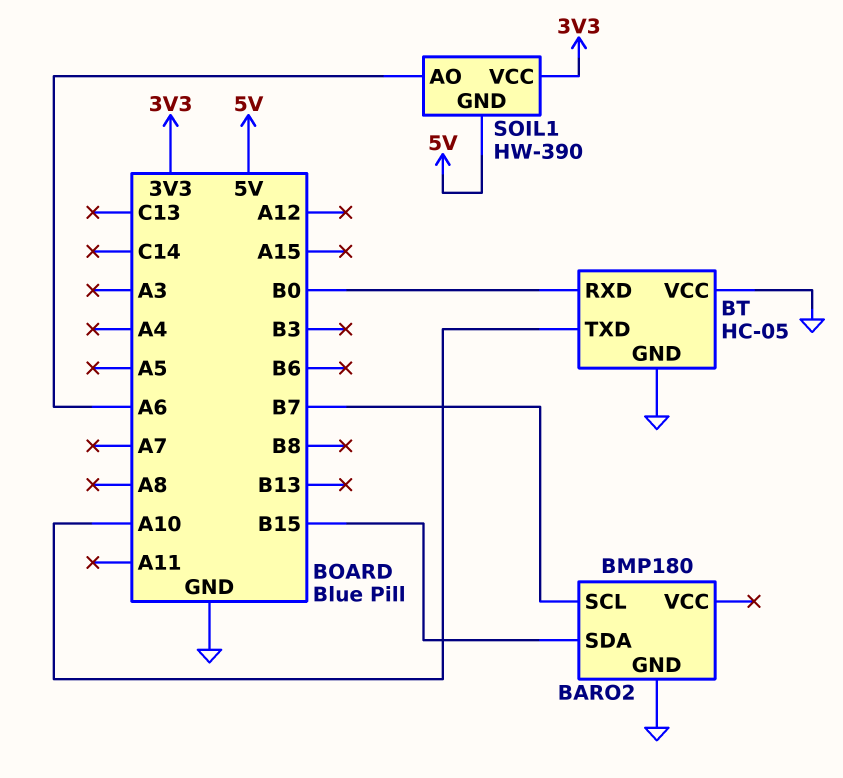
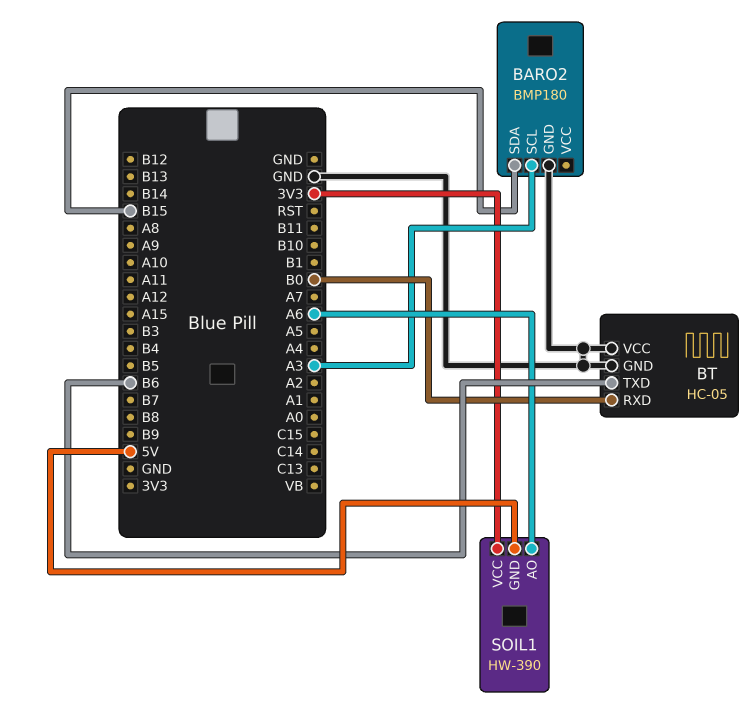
BARO2 pin SCL: B7 -> A3
BT pin TXD: A10 -> B6

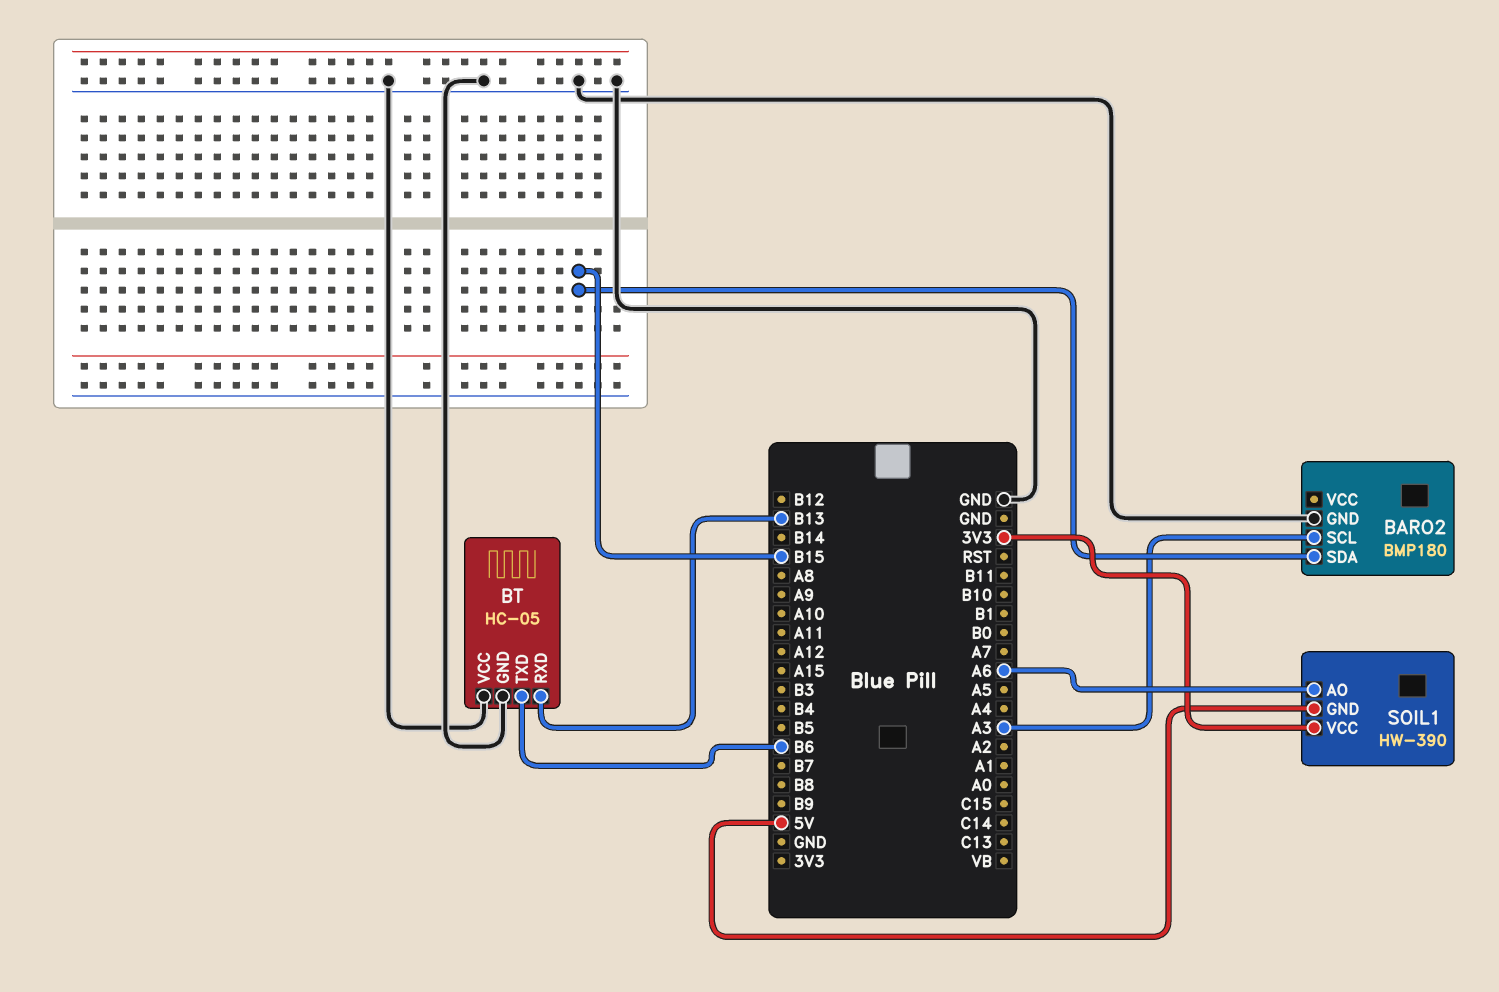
BT pin RXD: B0 -> B13

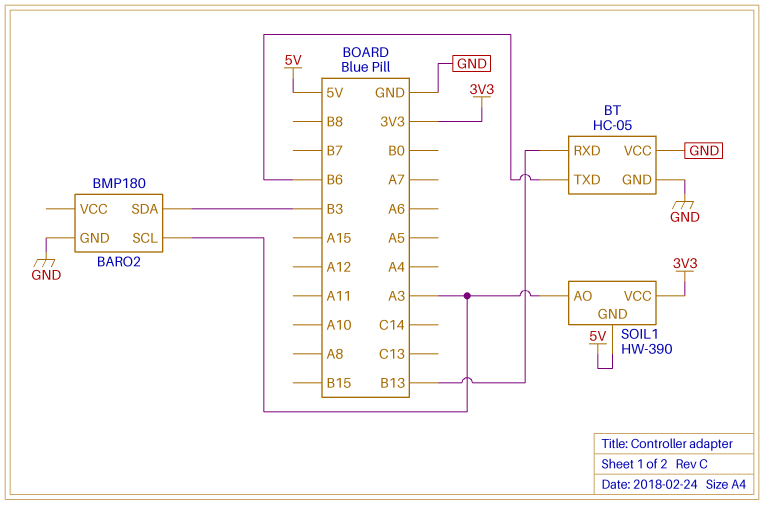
BARO2 pin SDA: B15 -> B3
SOIL1 pin AO: A6 -> A3

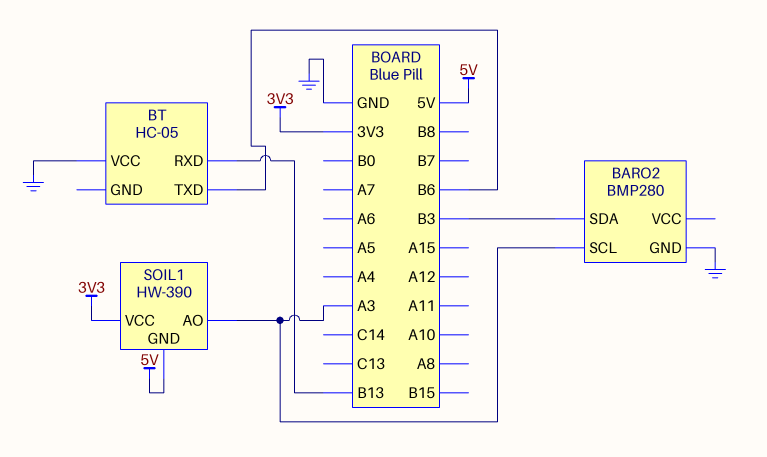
BARO2: BMP180 -> BMP280
BT pin GND: GND -> none

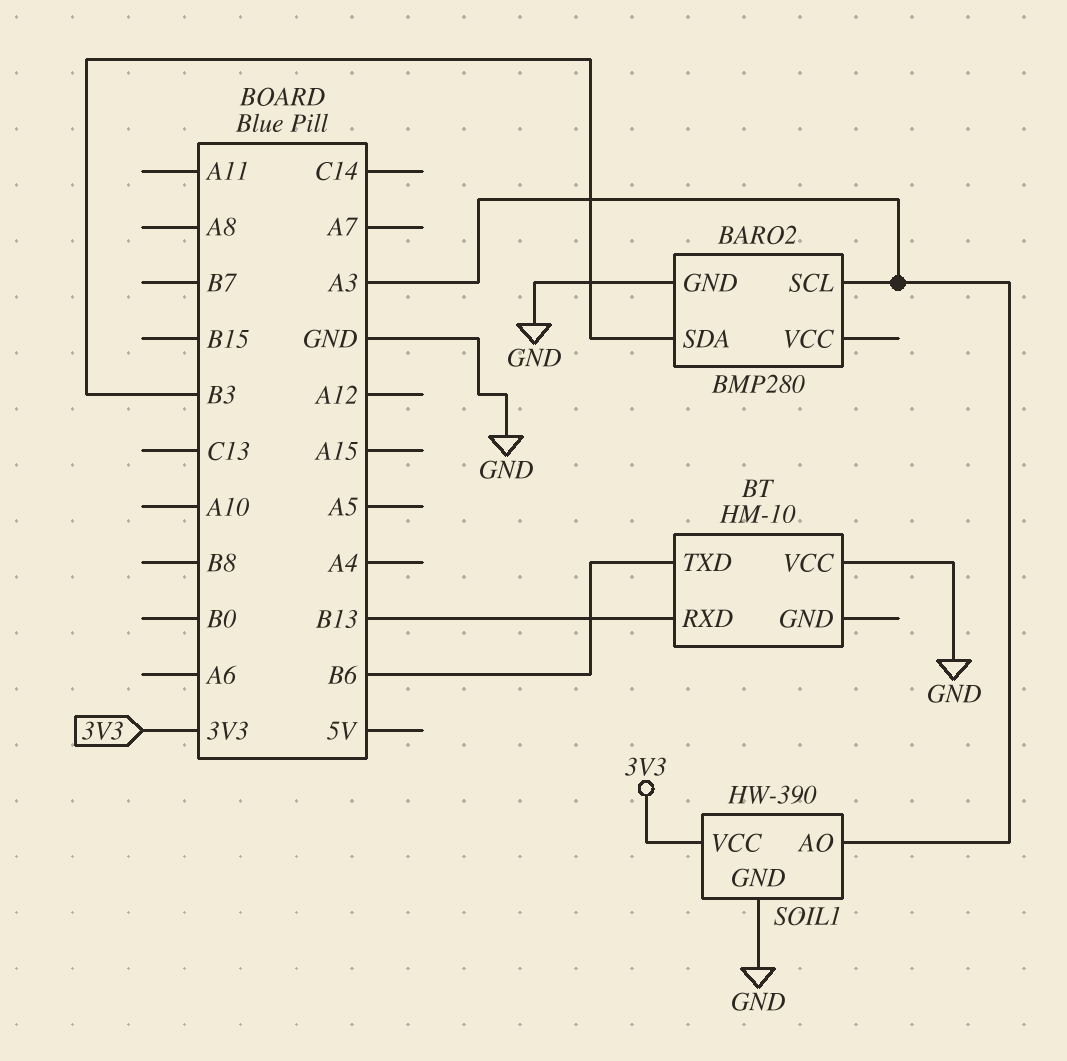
BT: HC-05 -> HM-10
SOIL1 pin GND: 5V -> GND

